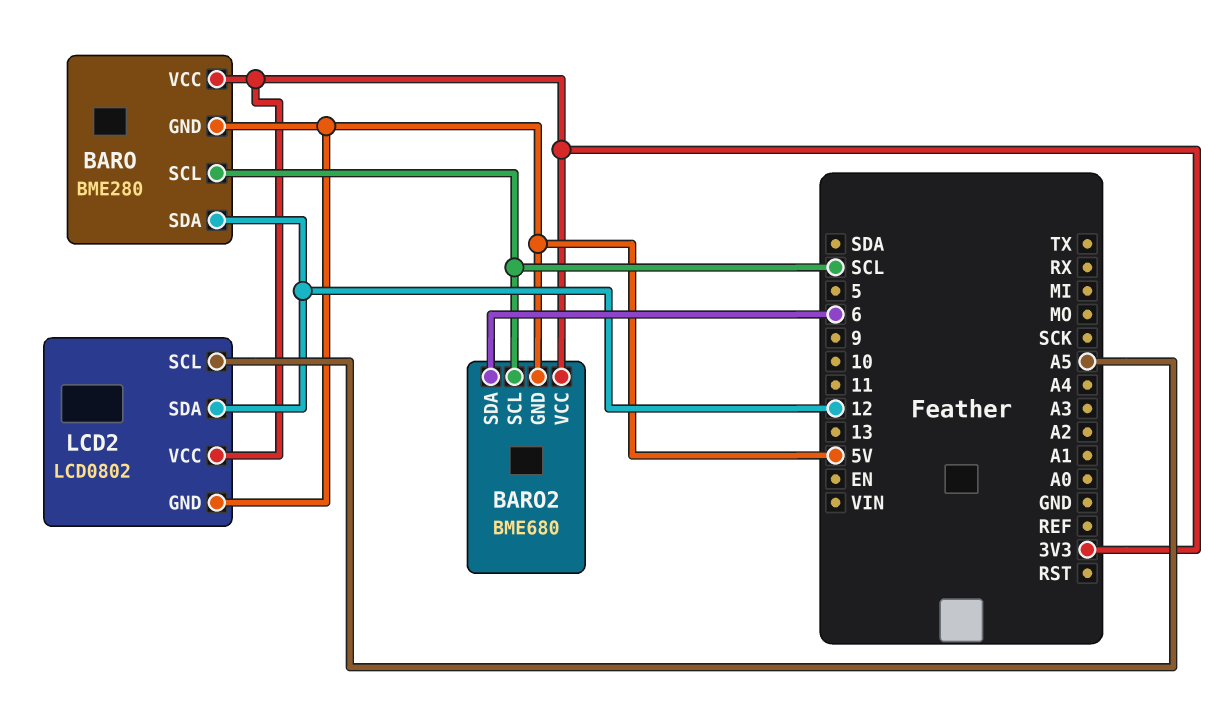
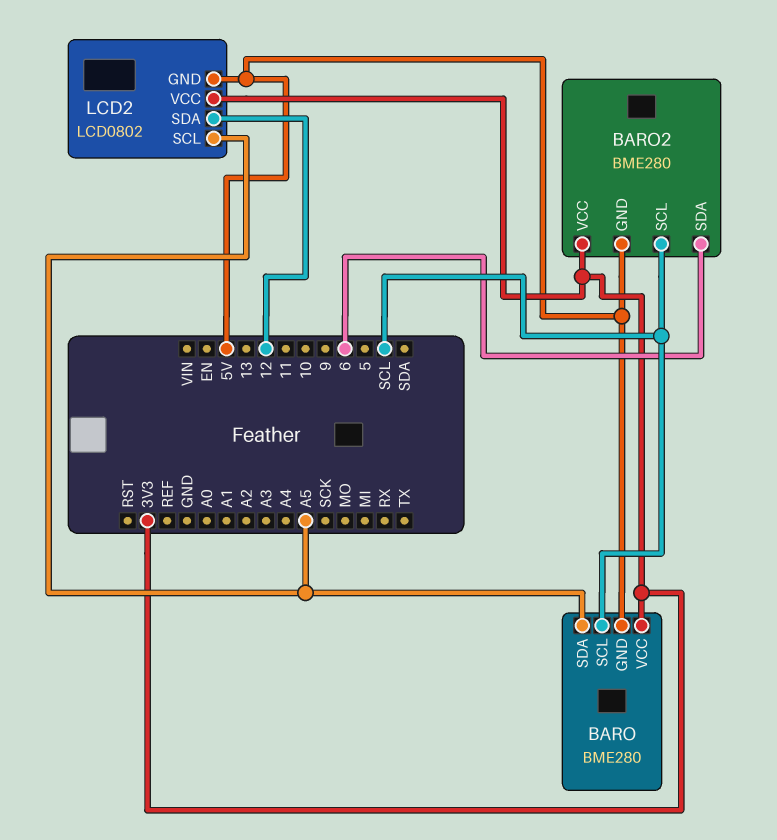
BARO pin SDA: 12 -> A5
BARO2: BME680 -> BME280

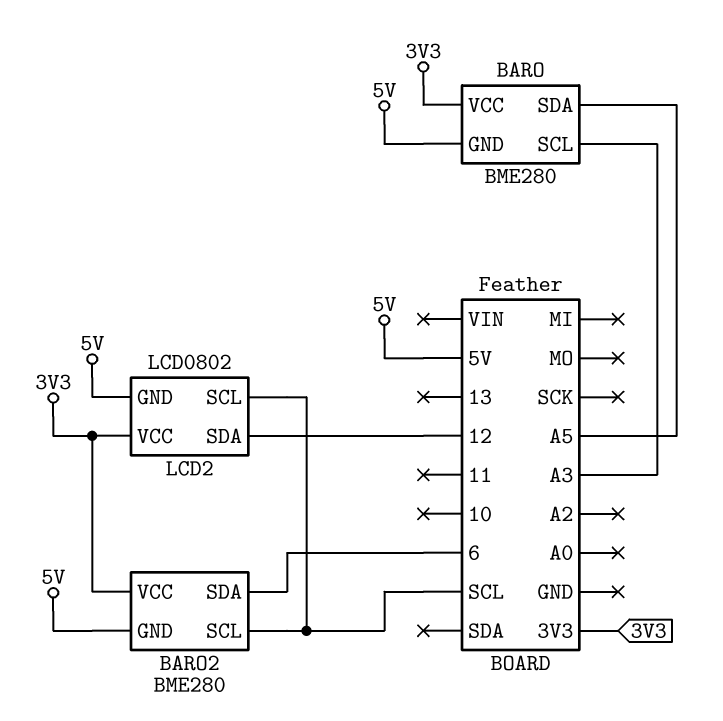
BARO pin SCL: SCL -> A3
LCD2 pin SCL: A5 -> SCL

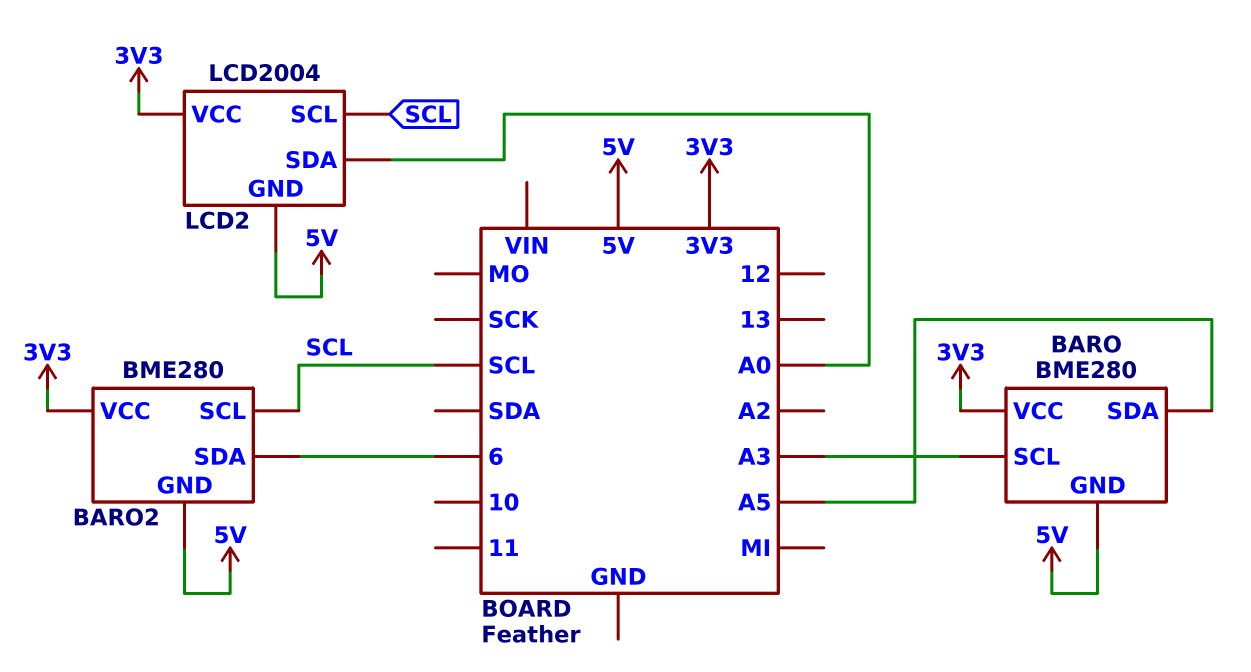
LCD2: LCD0802 -> LCD2004
LCD2 pin SDA: 12 -> A0

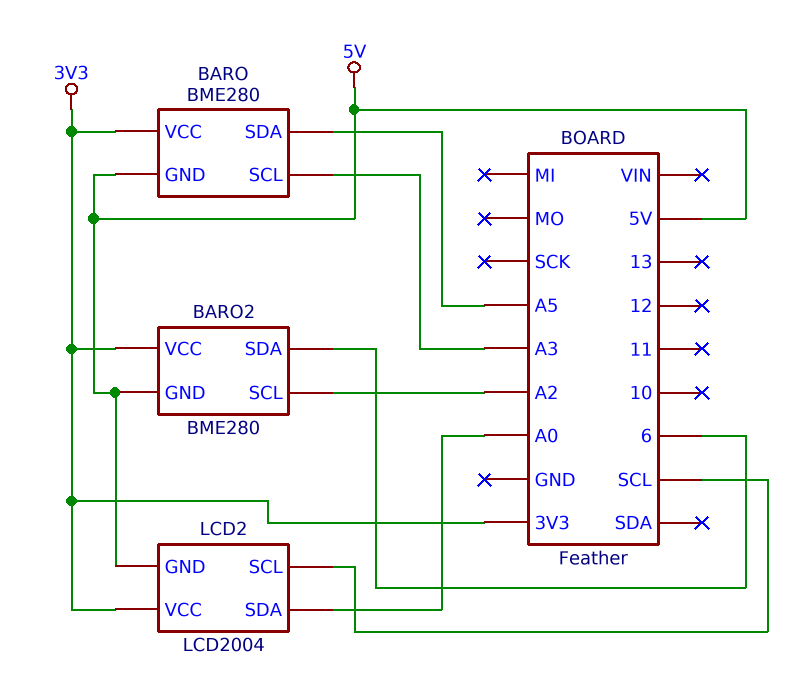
BARO2 pin SCL: SCL -> A2

